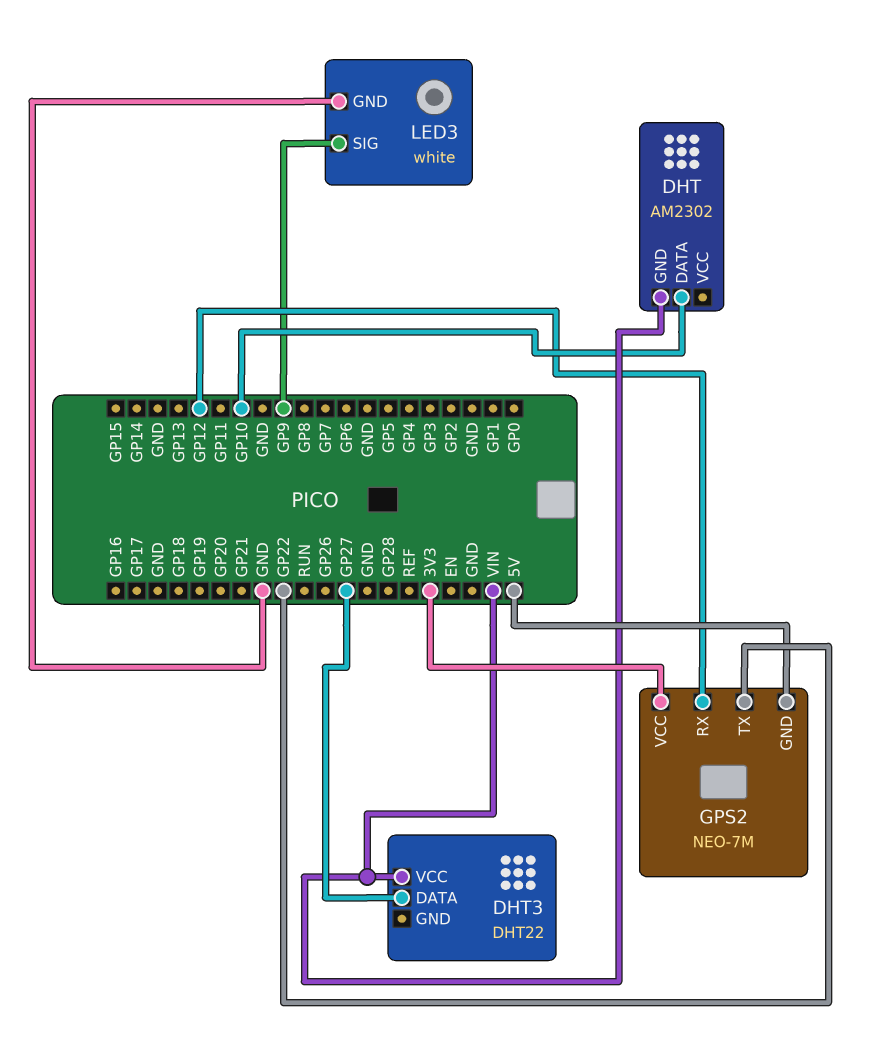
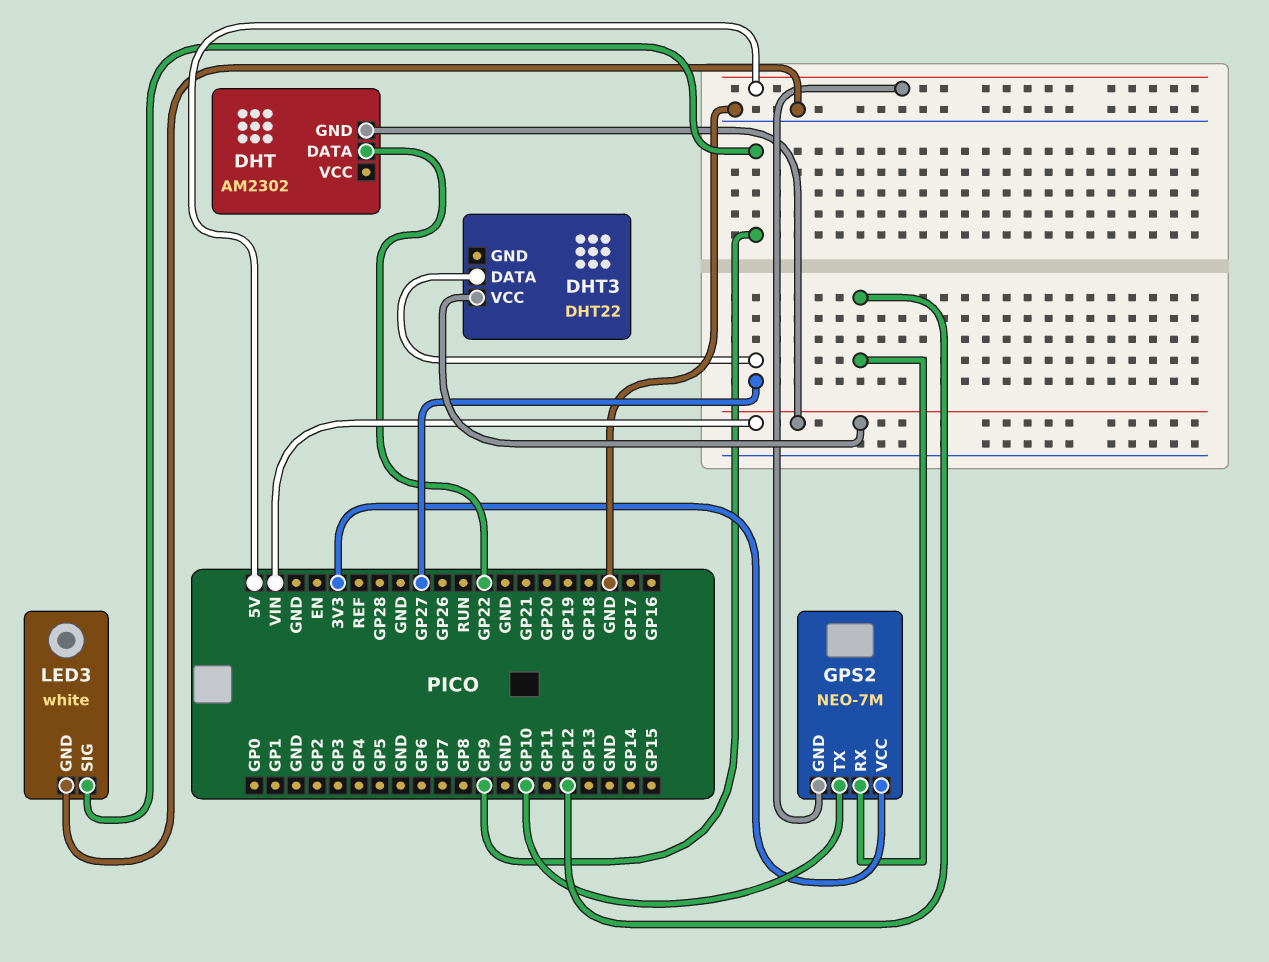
DHT pin DATA: GP10 -> GP22
GPS2 pin TX: GP22 -> GP10

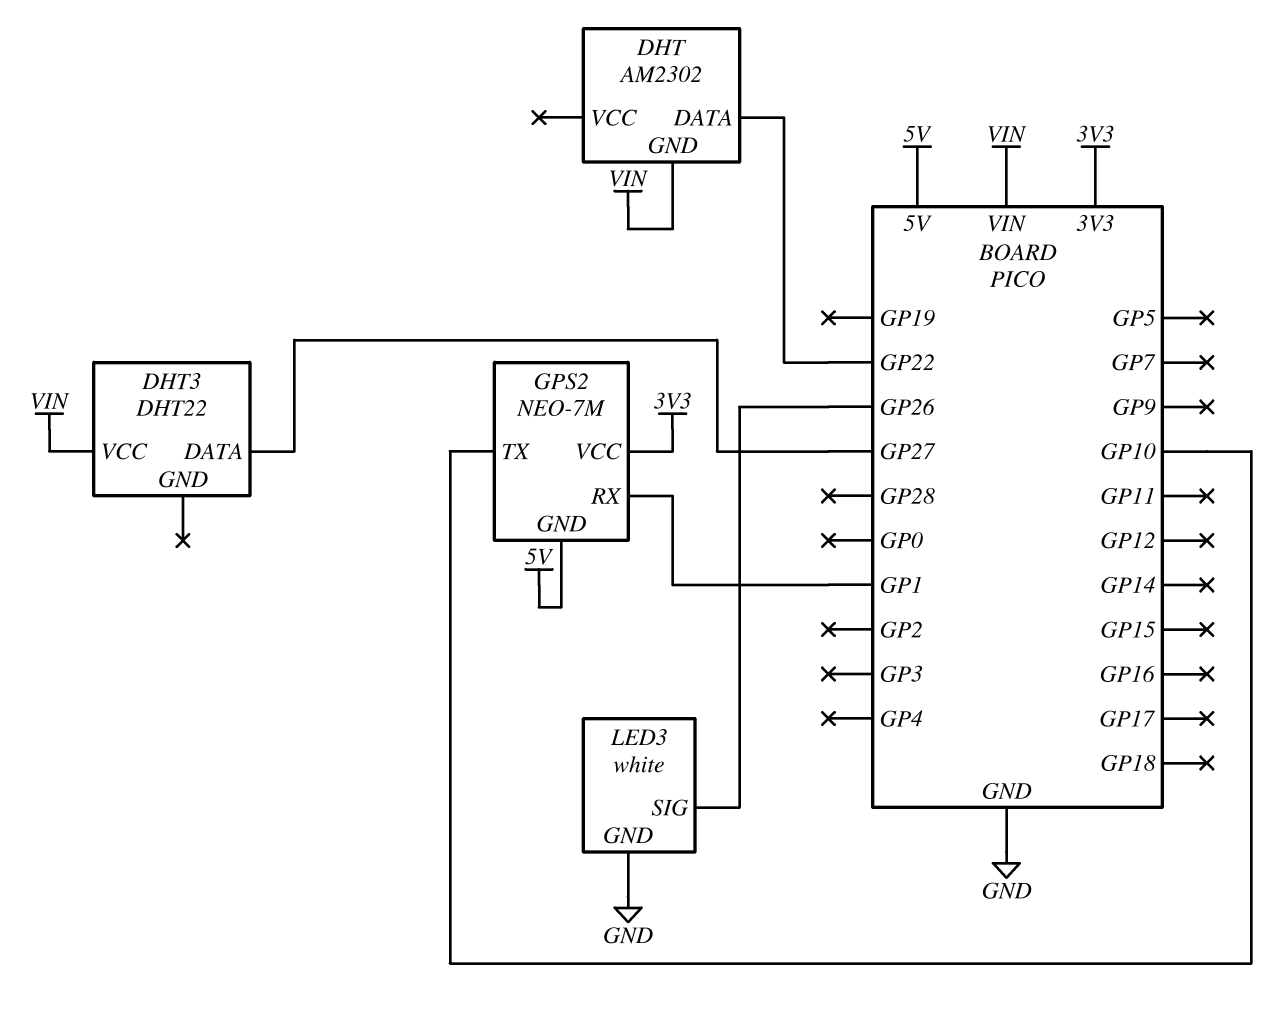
GPS2 pin RX: GP12 -> GP1
LED3 pin SIG: GP9 -> GP26

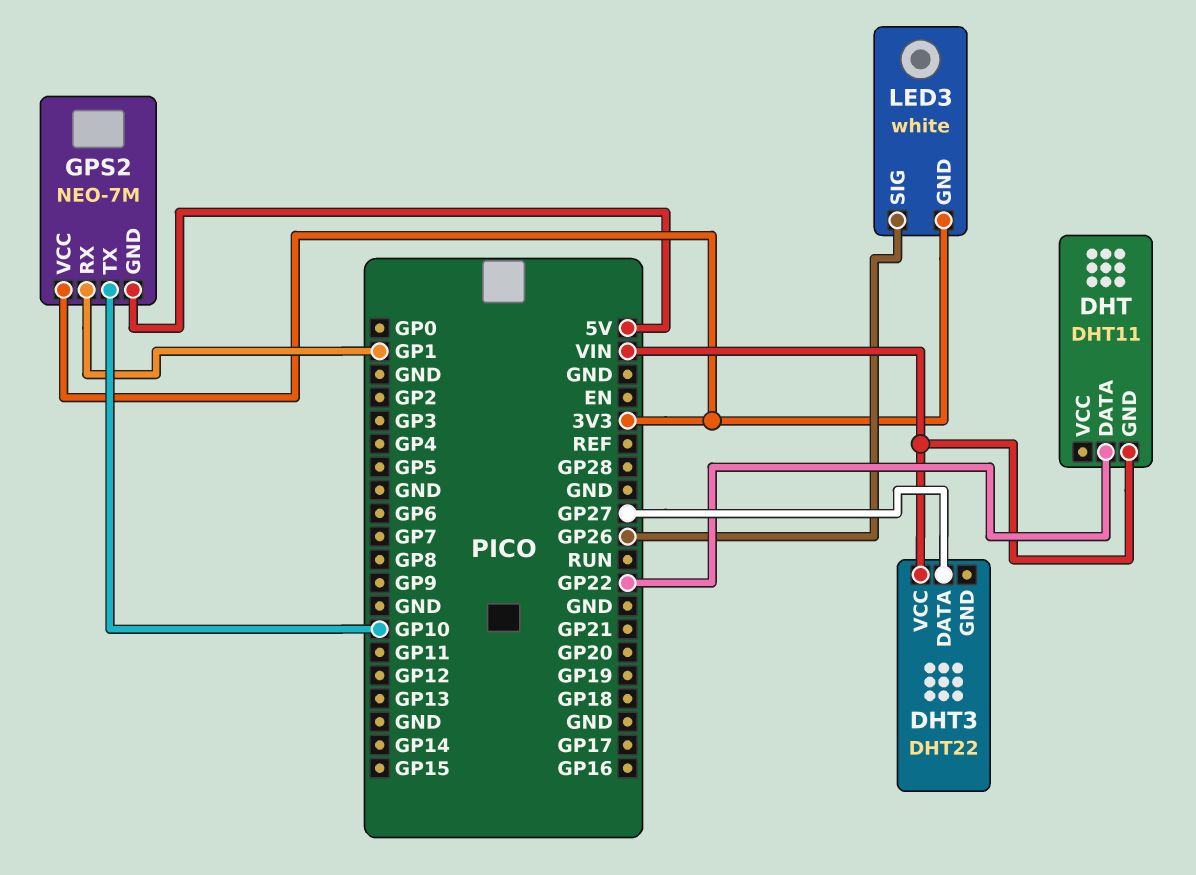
DHT: AM2302 -> DHT11
LED3 pin GND: GND -> 3V3

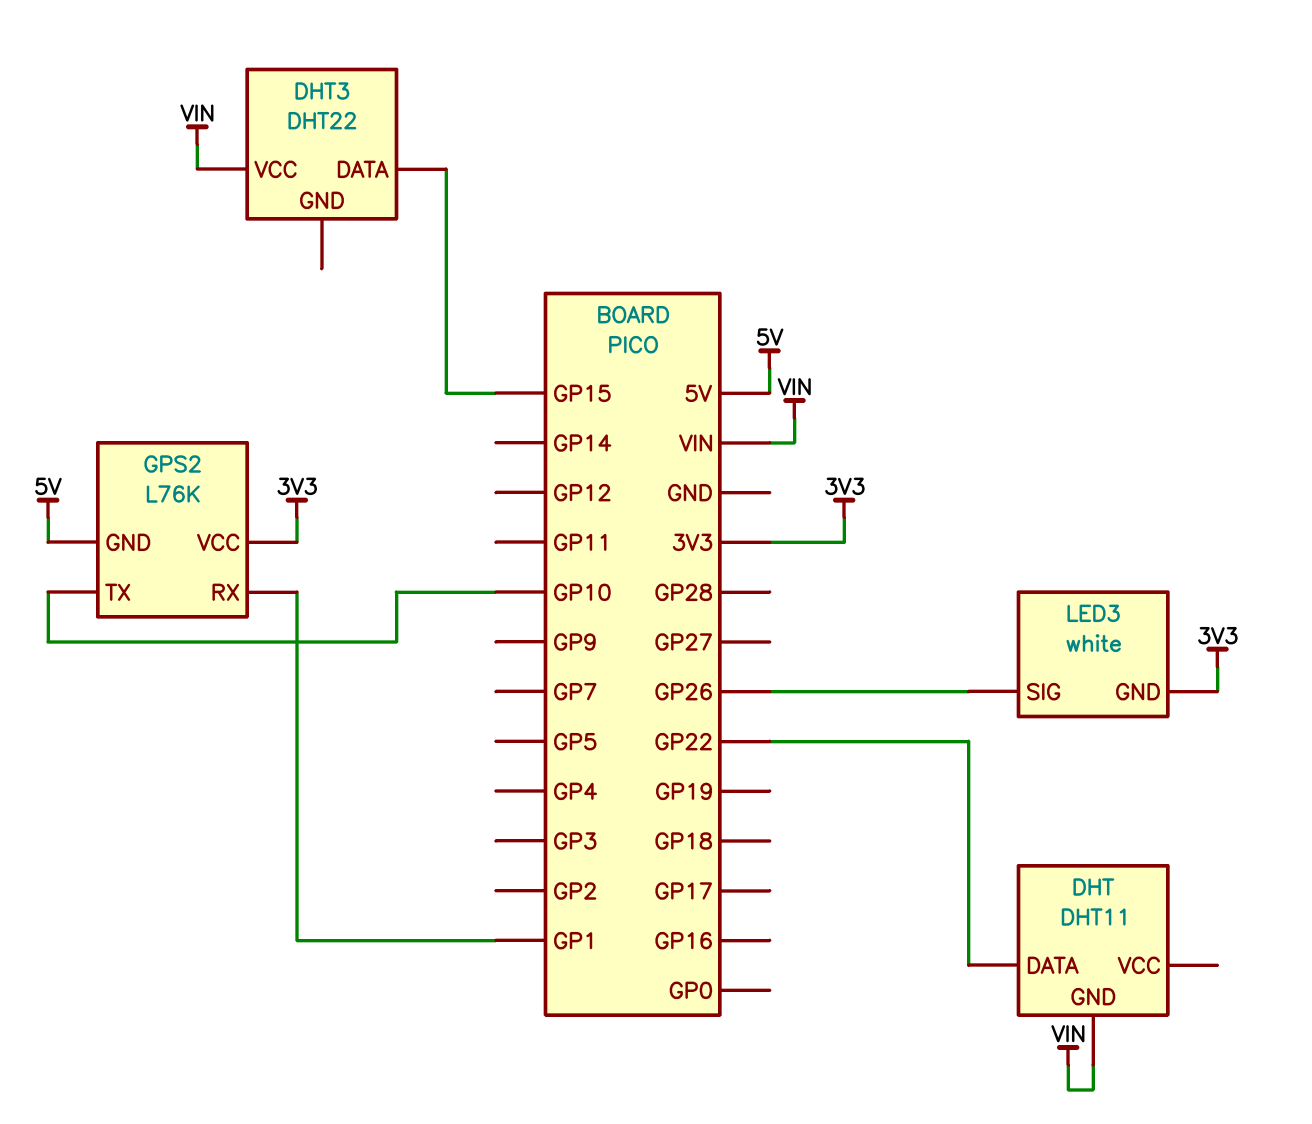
DHT3 pin DATA: GP27 -> GP15
GPS2: NEO-7M -> L76K

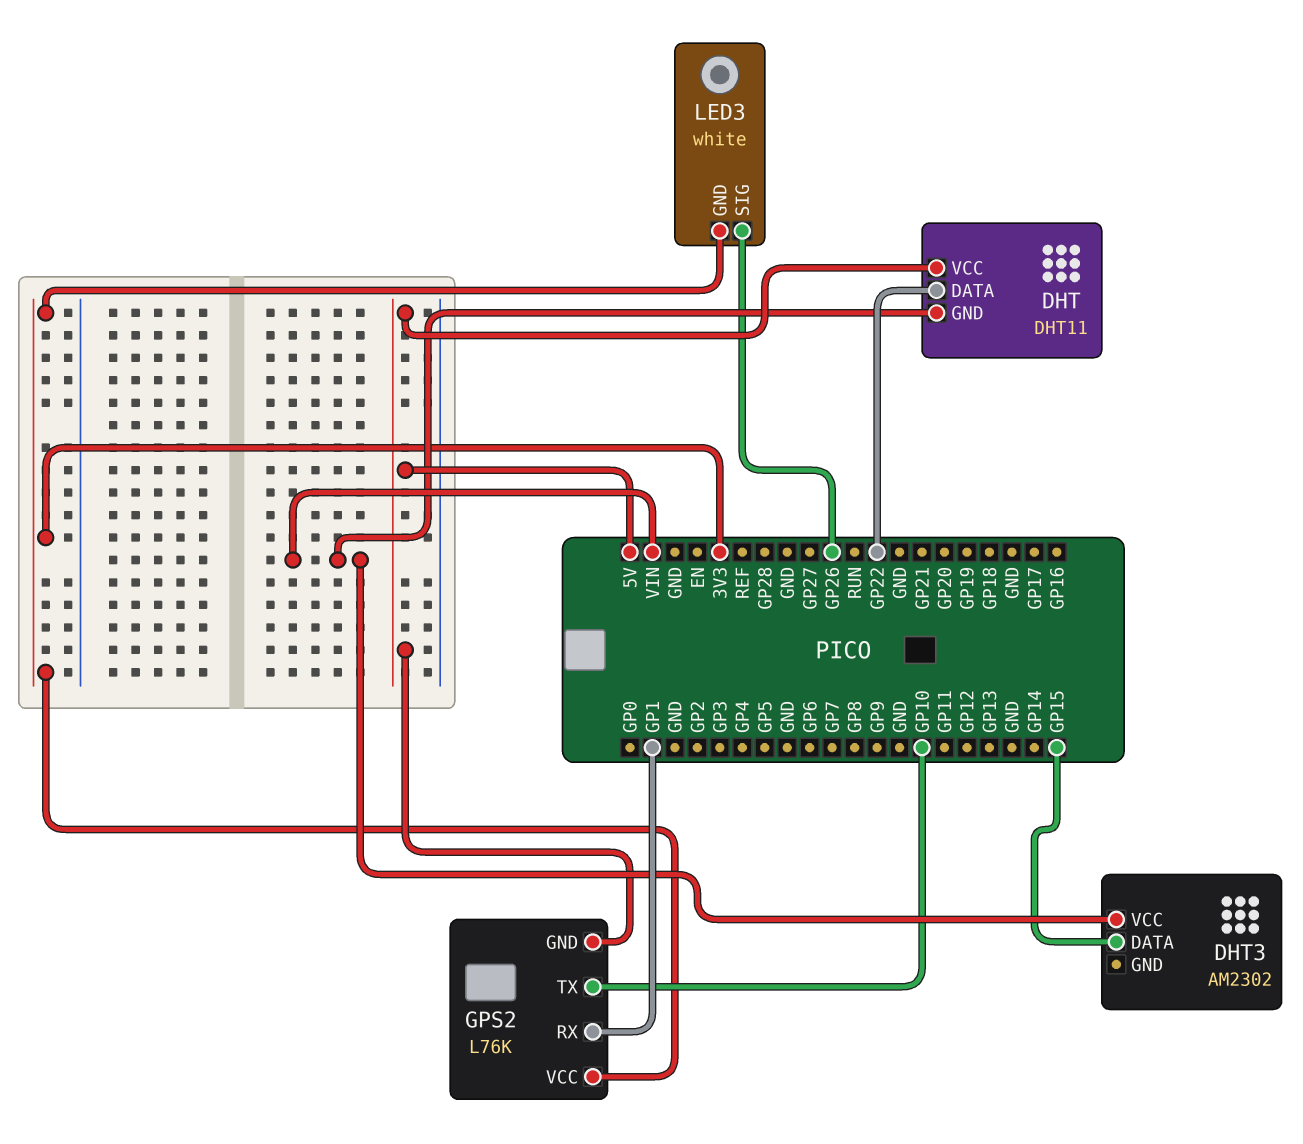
DHT pin VCC: none -> 5V
DHT3: DHT22 -> AM2302

